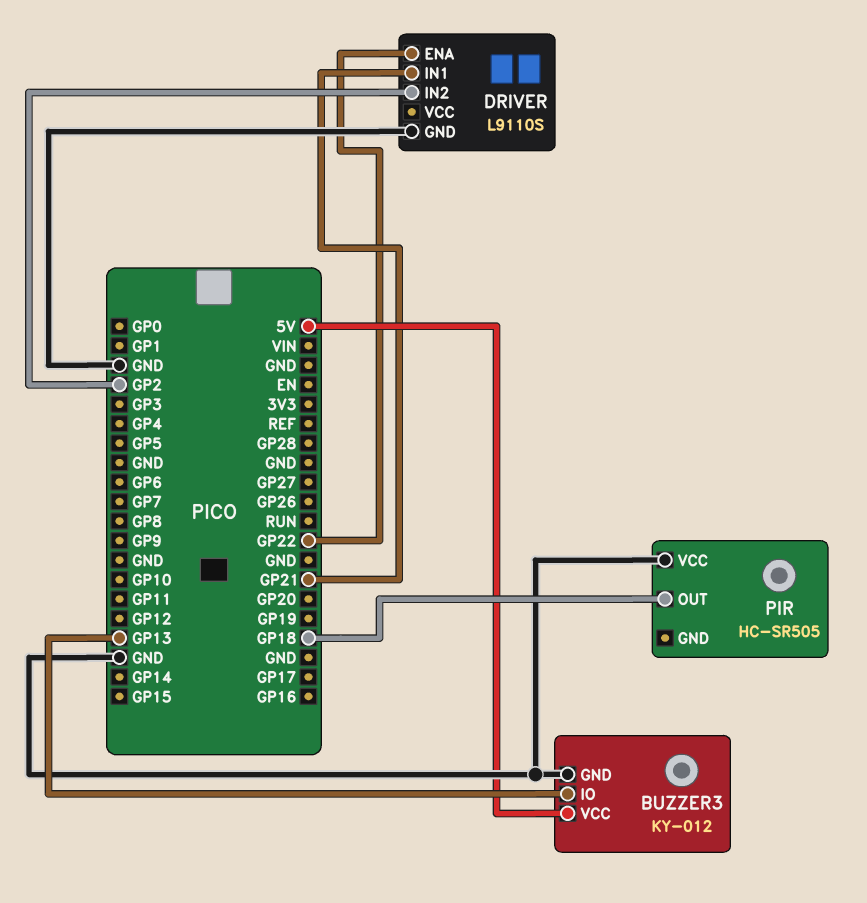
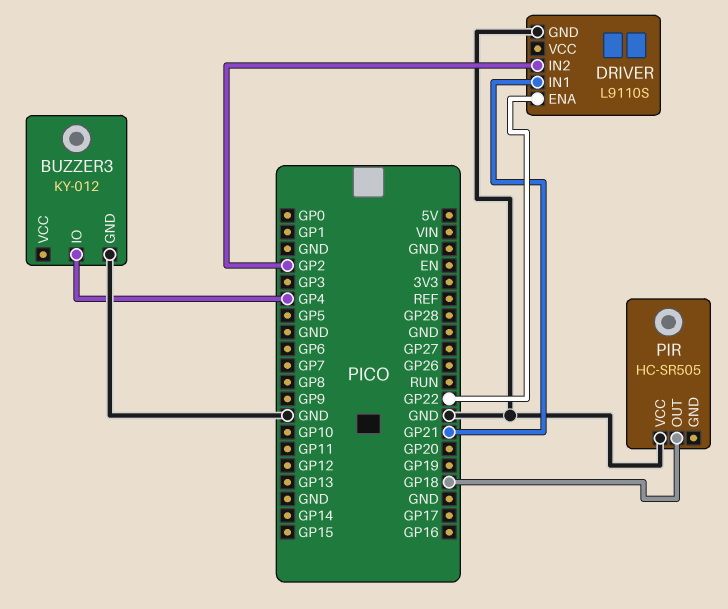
BUZZER3 pin IO: GP13 -> GP4
BUZZER3 pin VCC: 5V -> none

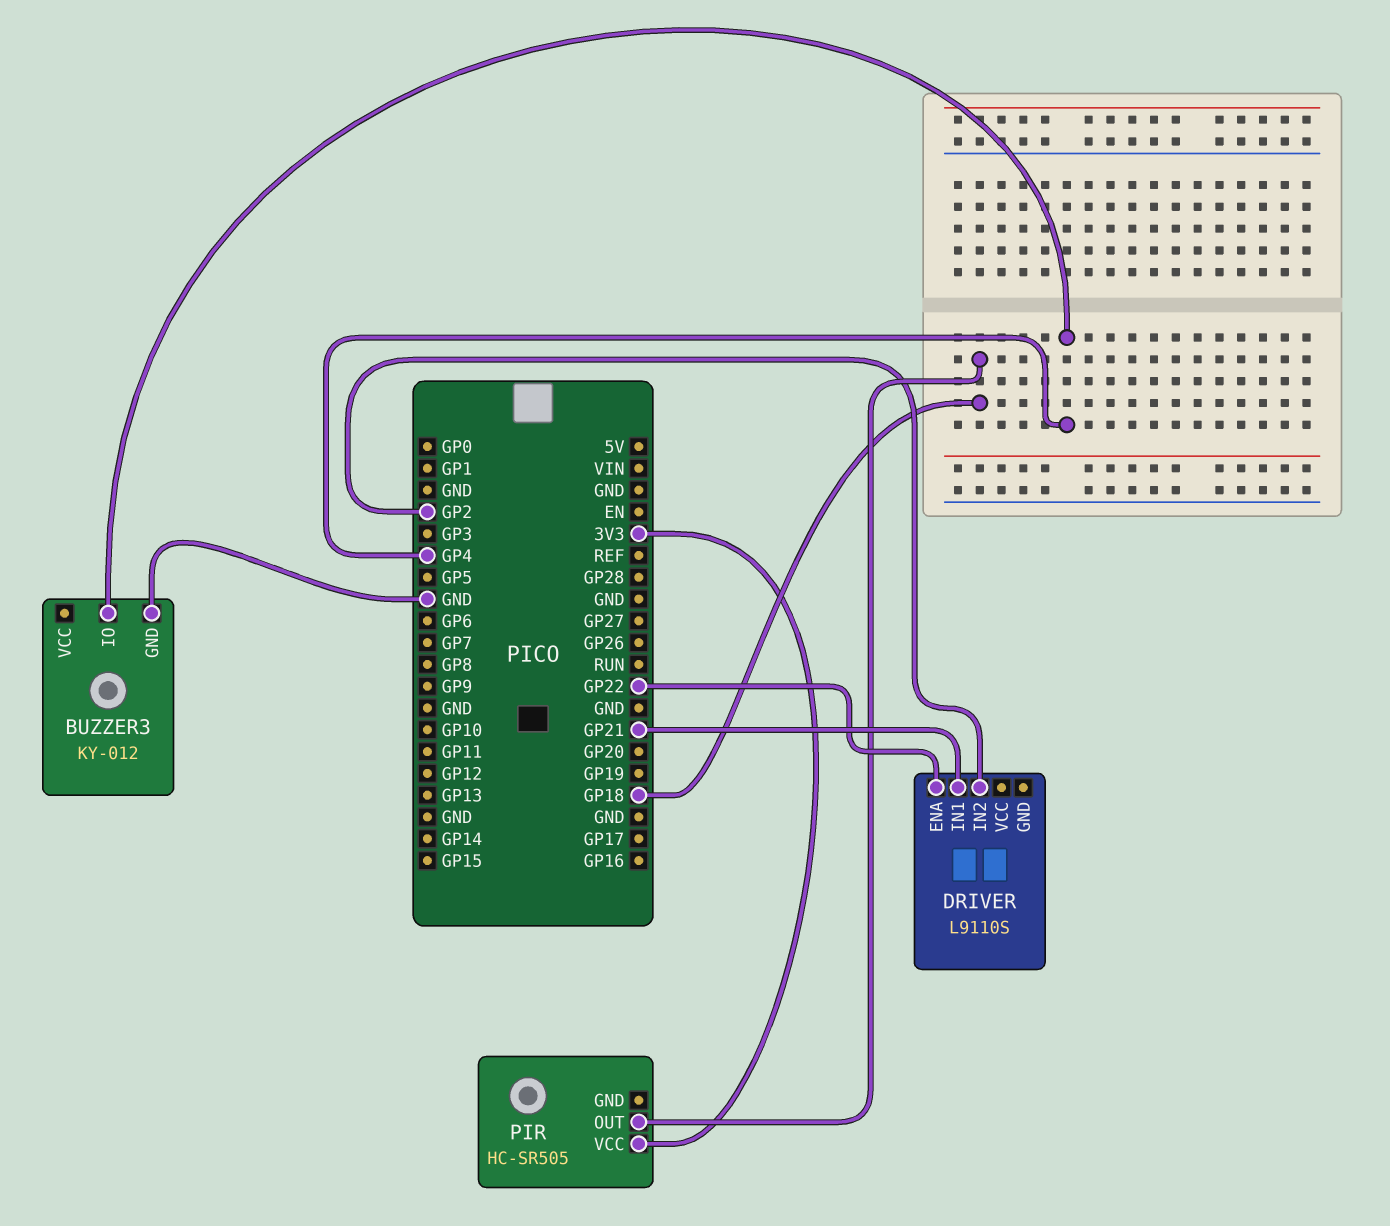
DRIVER pin GND: GND -> none
PIR pin VCC: GND -> 3V3

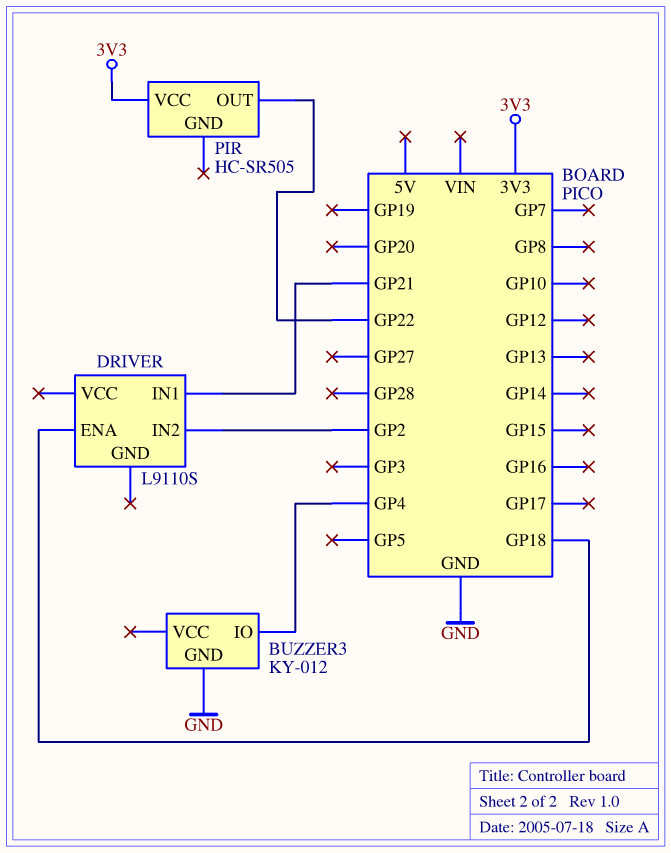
DRIVER pin ENA: GP22 -> GP18
PIR pin OUT: GP18 -> GP22

